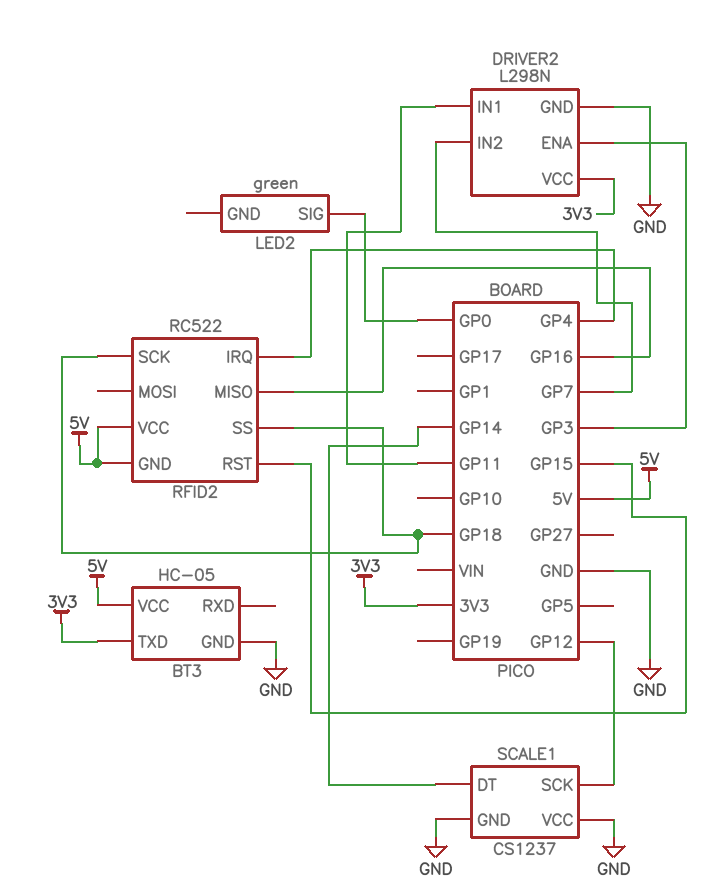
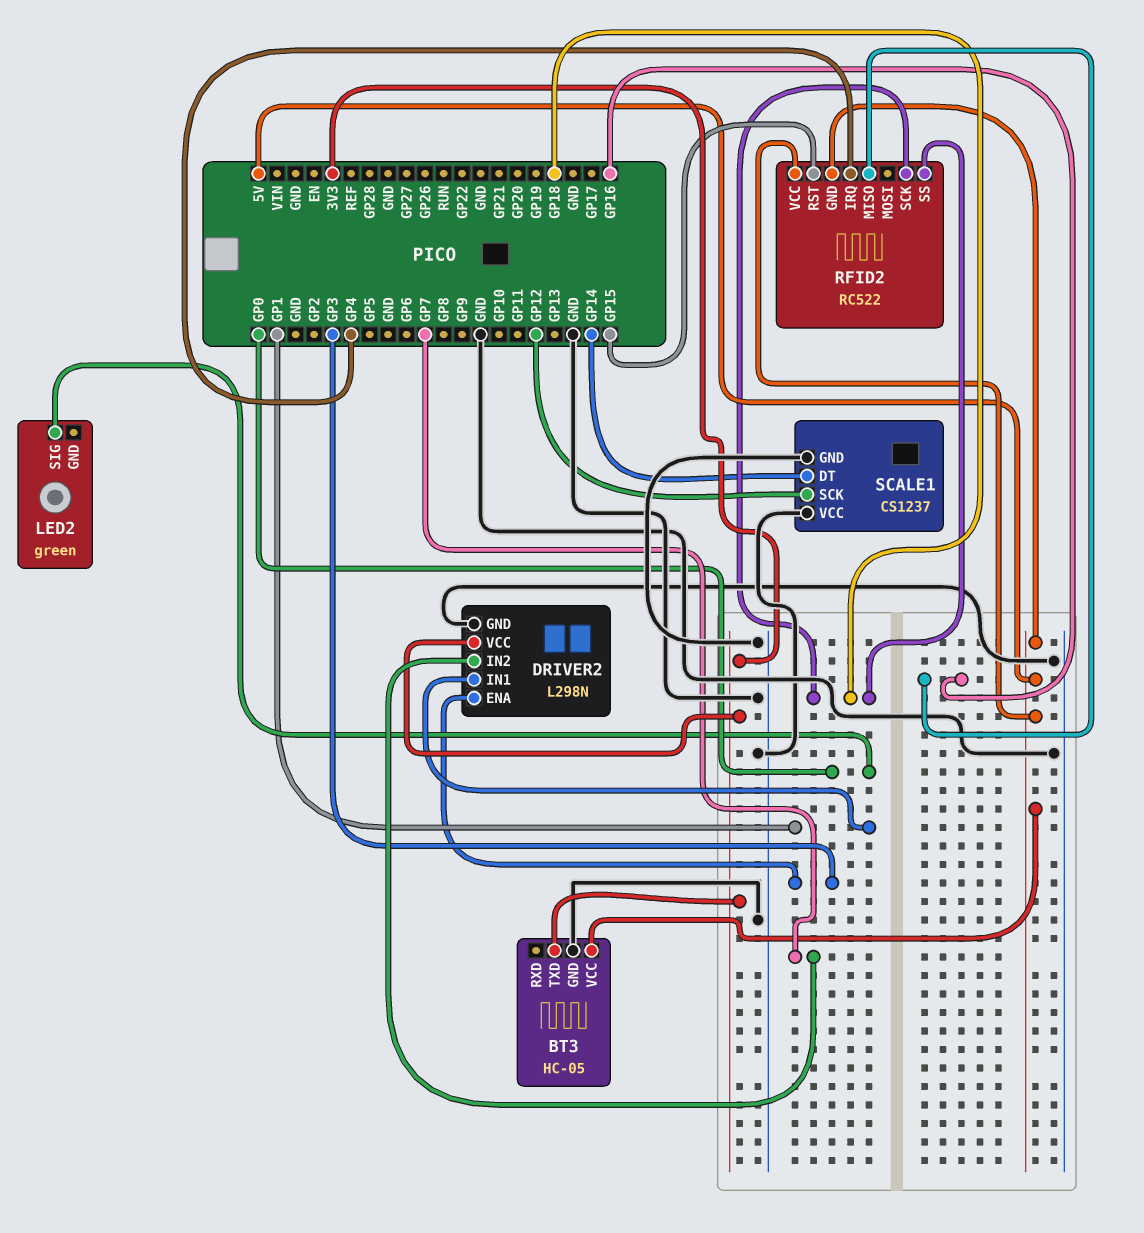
DRIVER2 pin IN1: GP11 -> GP1

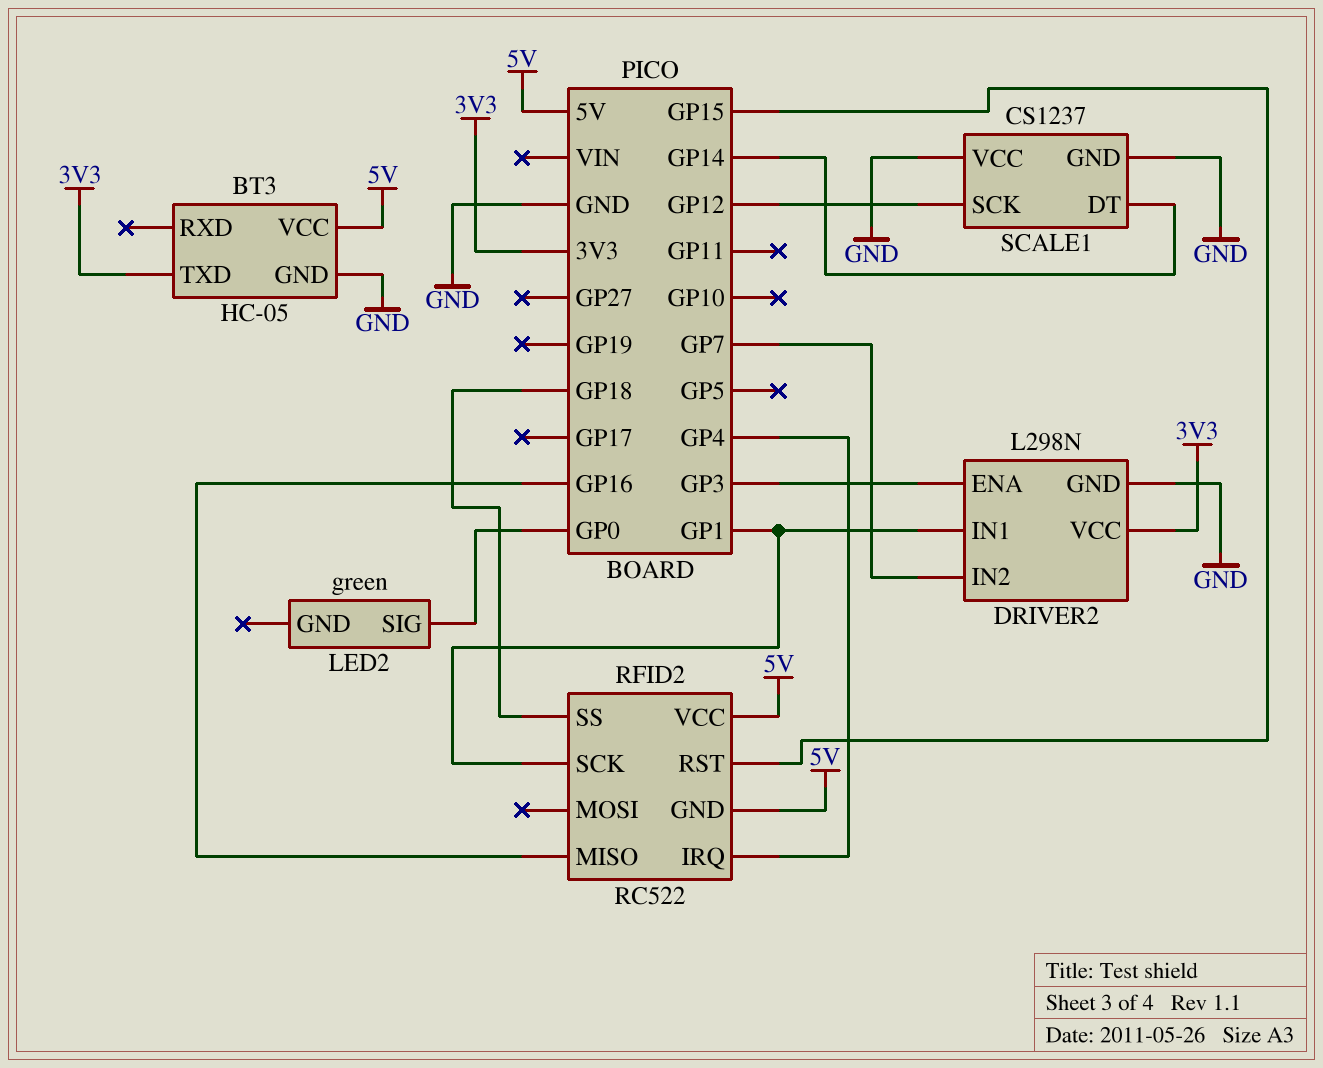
RFID2 pin SCK: GP18 -> GP1

